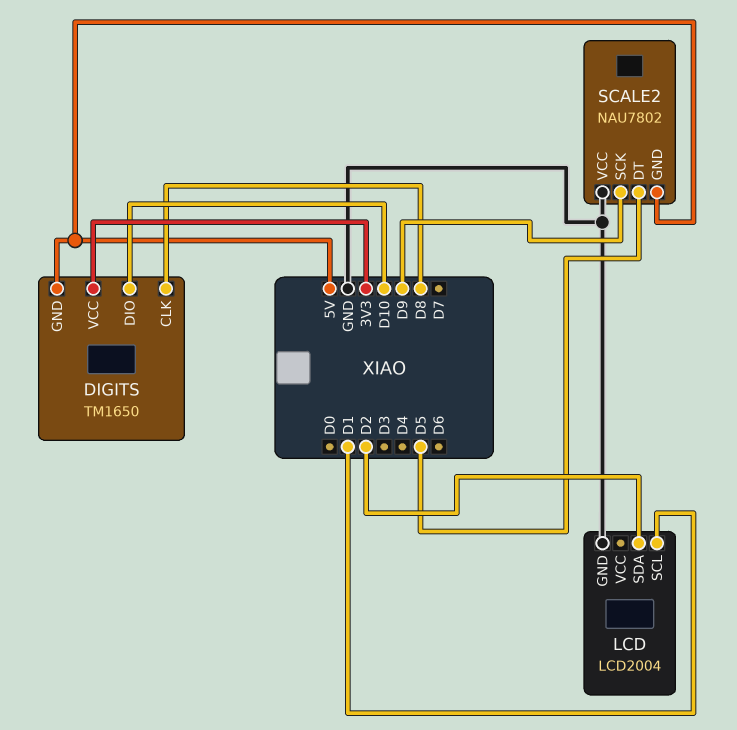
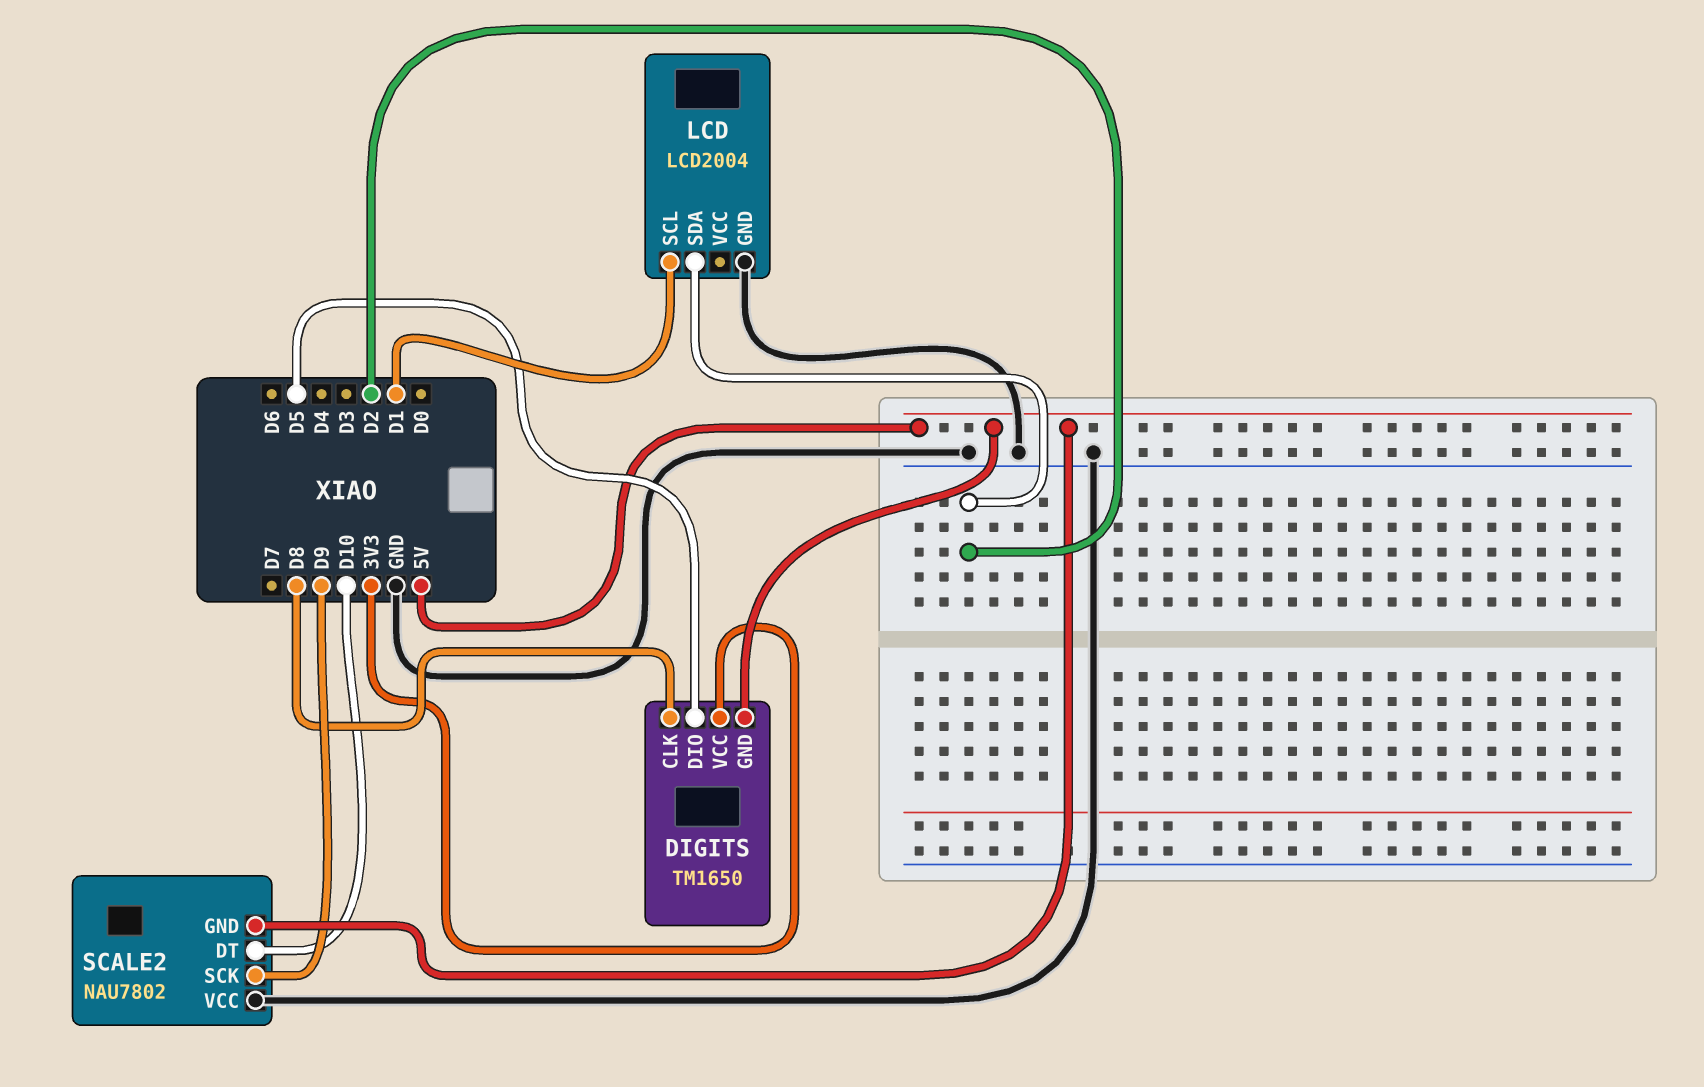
DIGITS pin DIO: D10 -> D5
SCALE2 pin DT: D5 -> D10

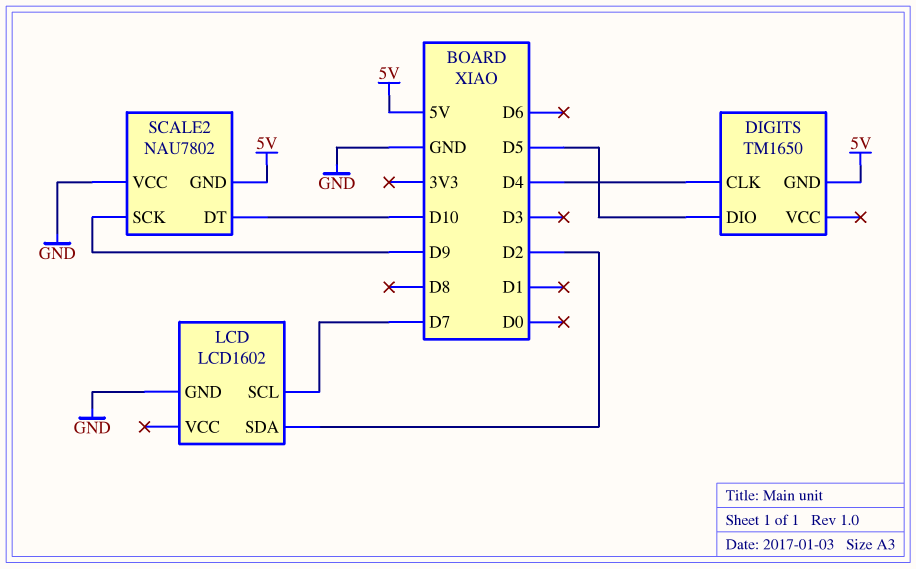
DIGITS pin CLK: D8 -> D4
DIGITS pin VCC: 3V3 -> none
LCD: LCD2004 -> LCD1602
LCD pin SCL: D1 -> D7

